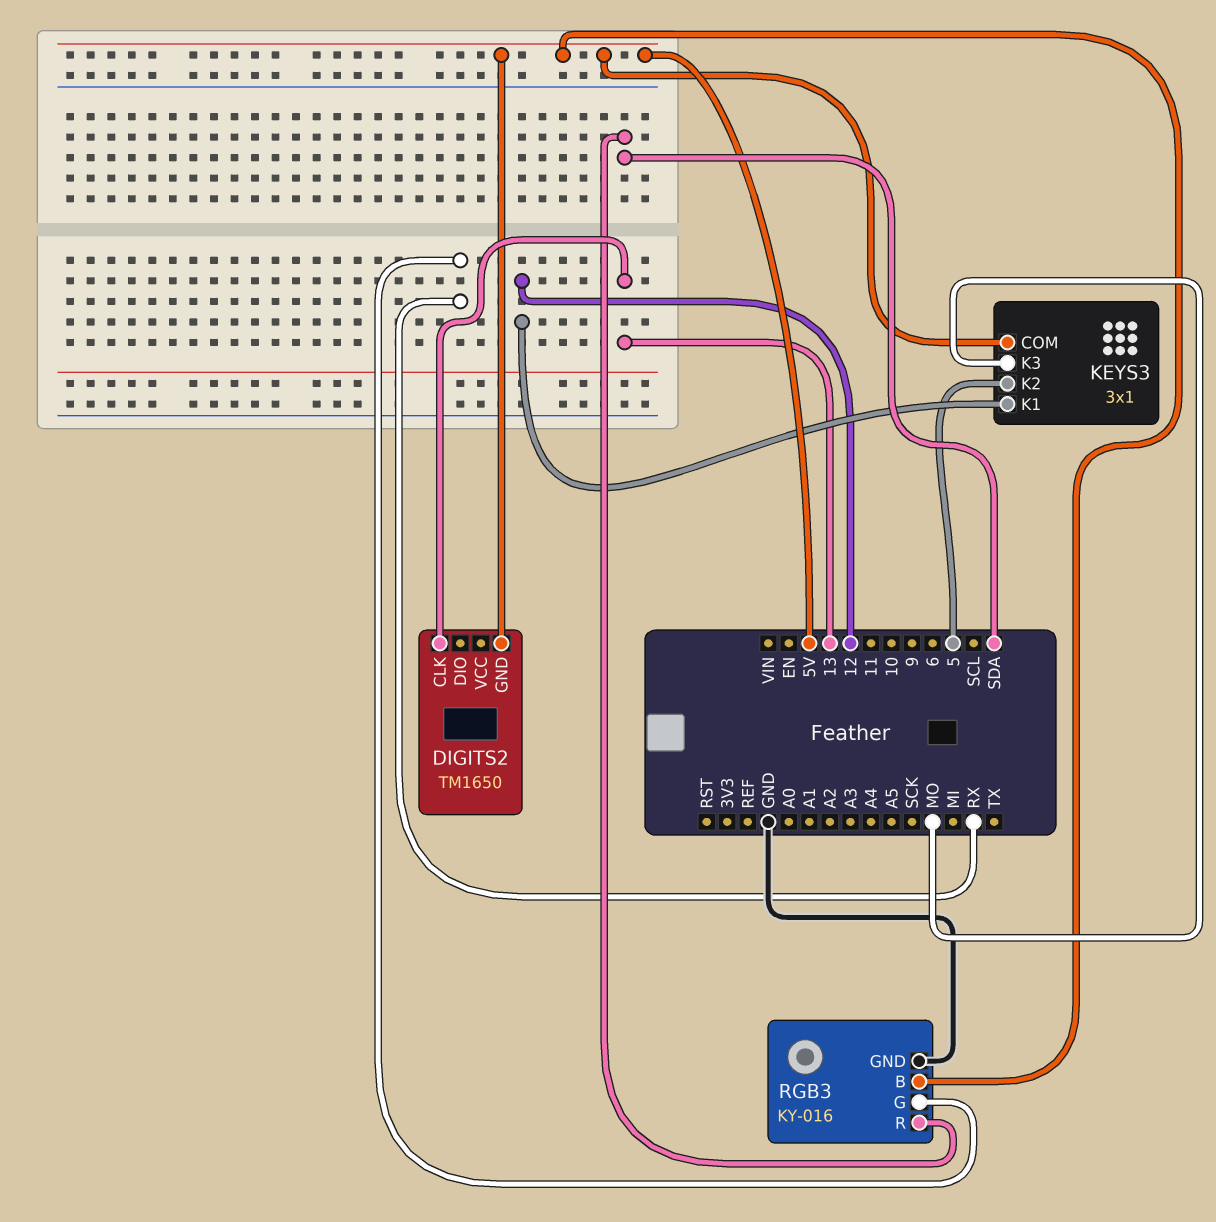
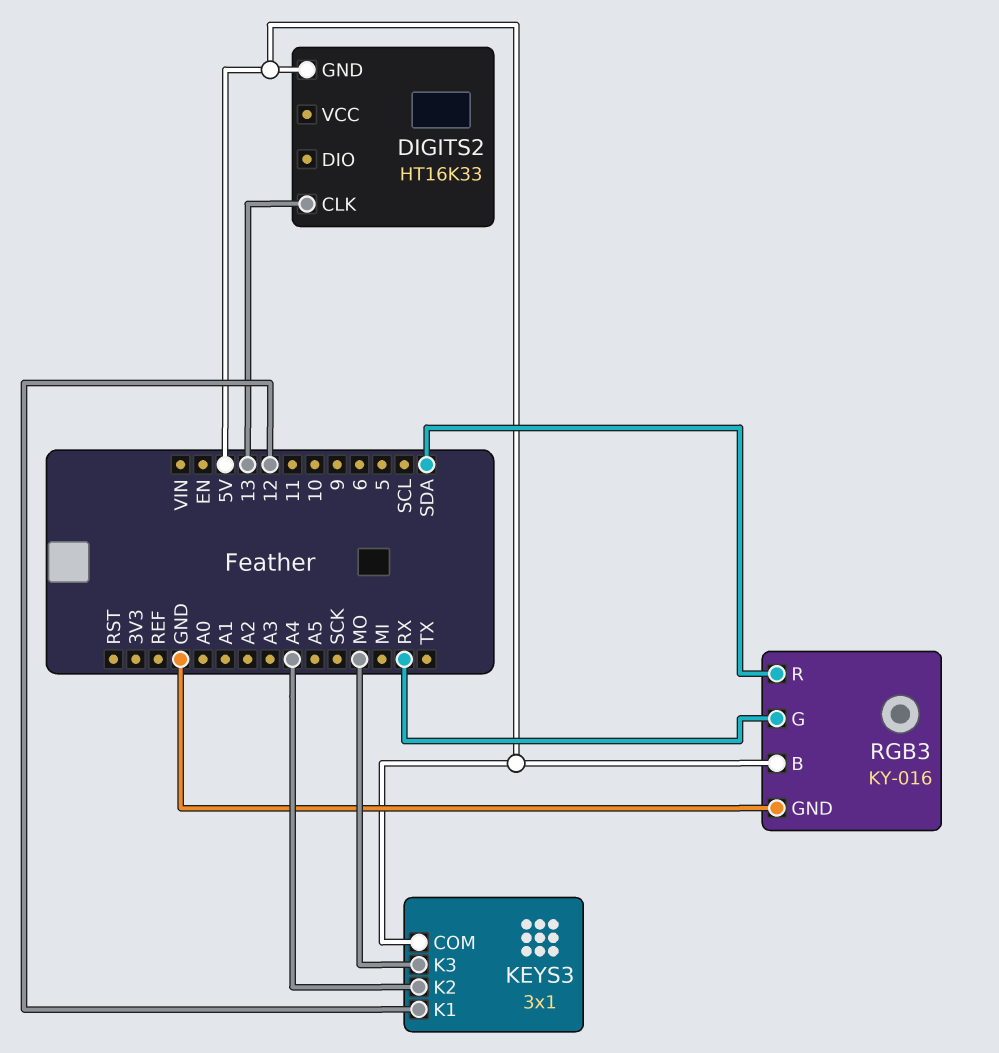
DIGITS2: TM1650 -> HT16K33
KEYS3 pin K2: 5 -> A4

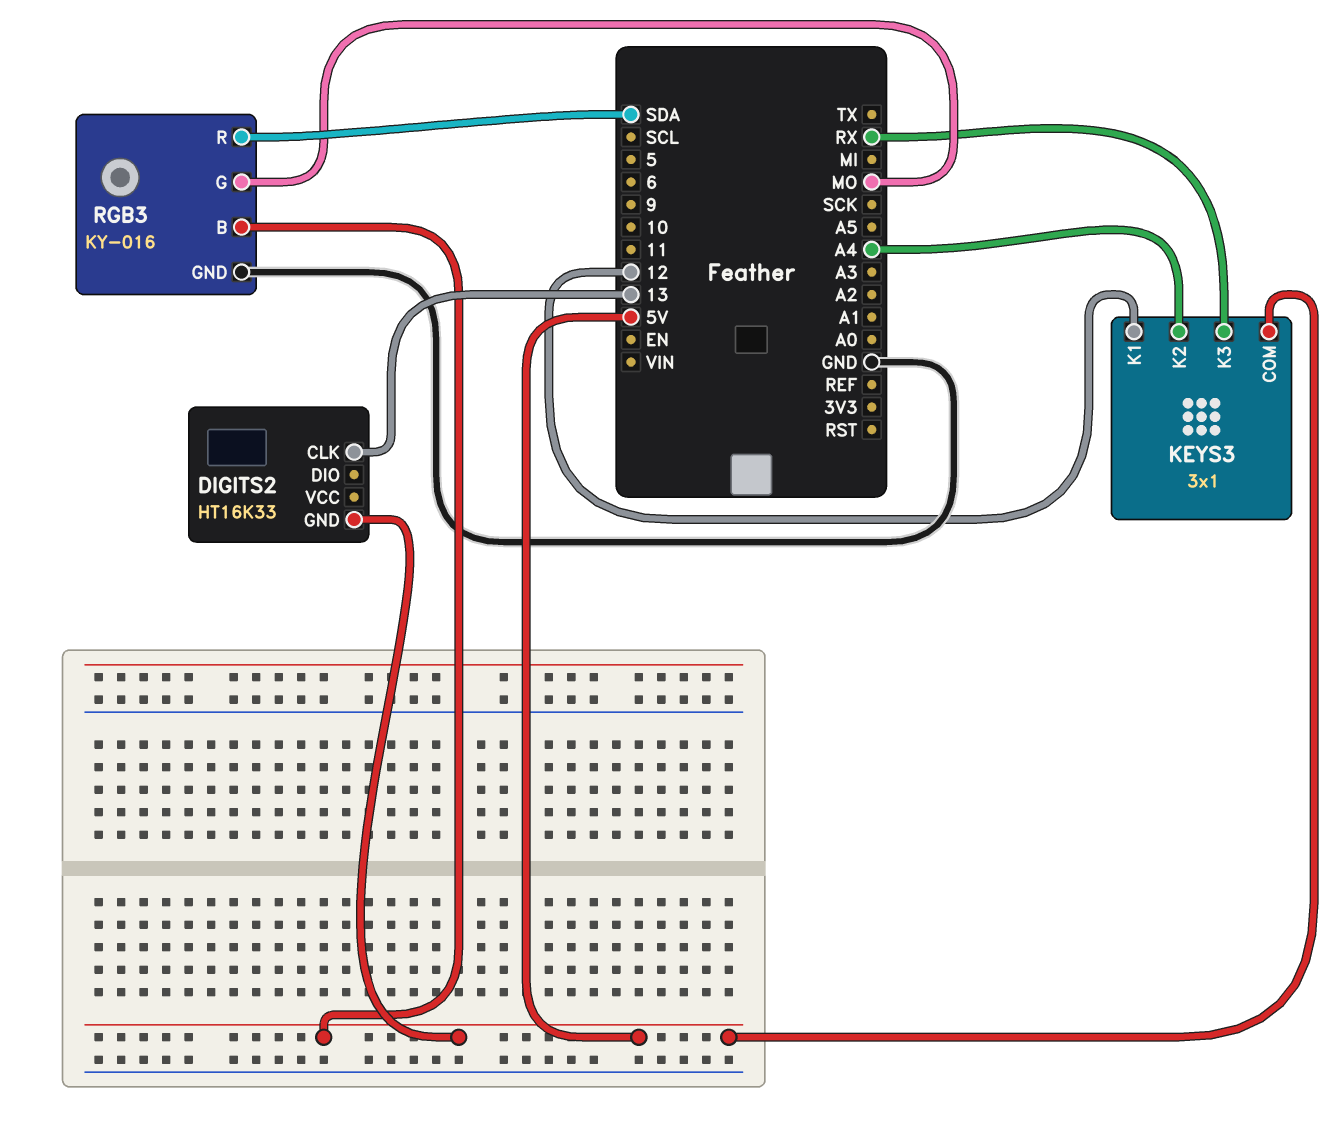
KEYS3 pin K3: MO -> RX
RGB3 pin G: RX -> MO

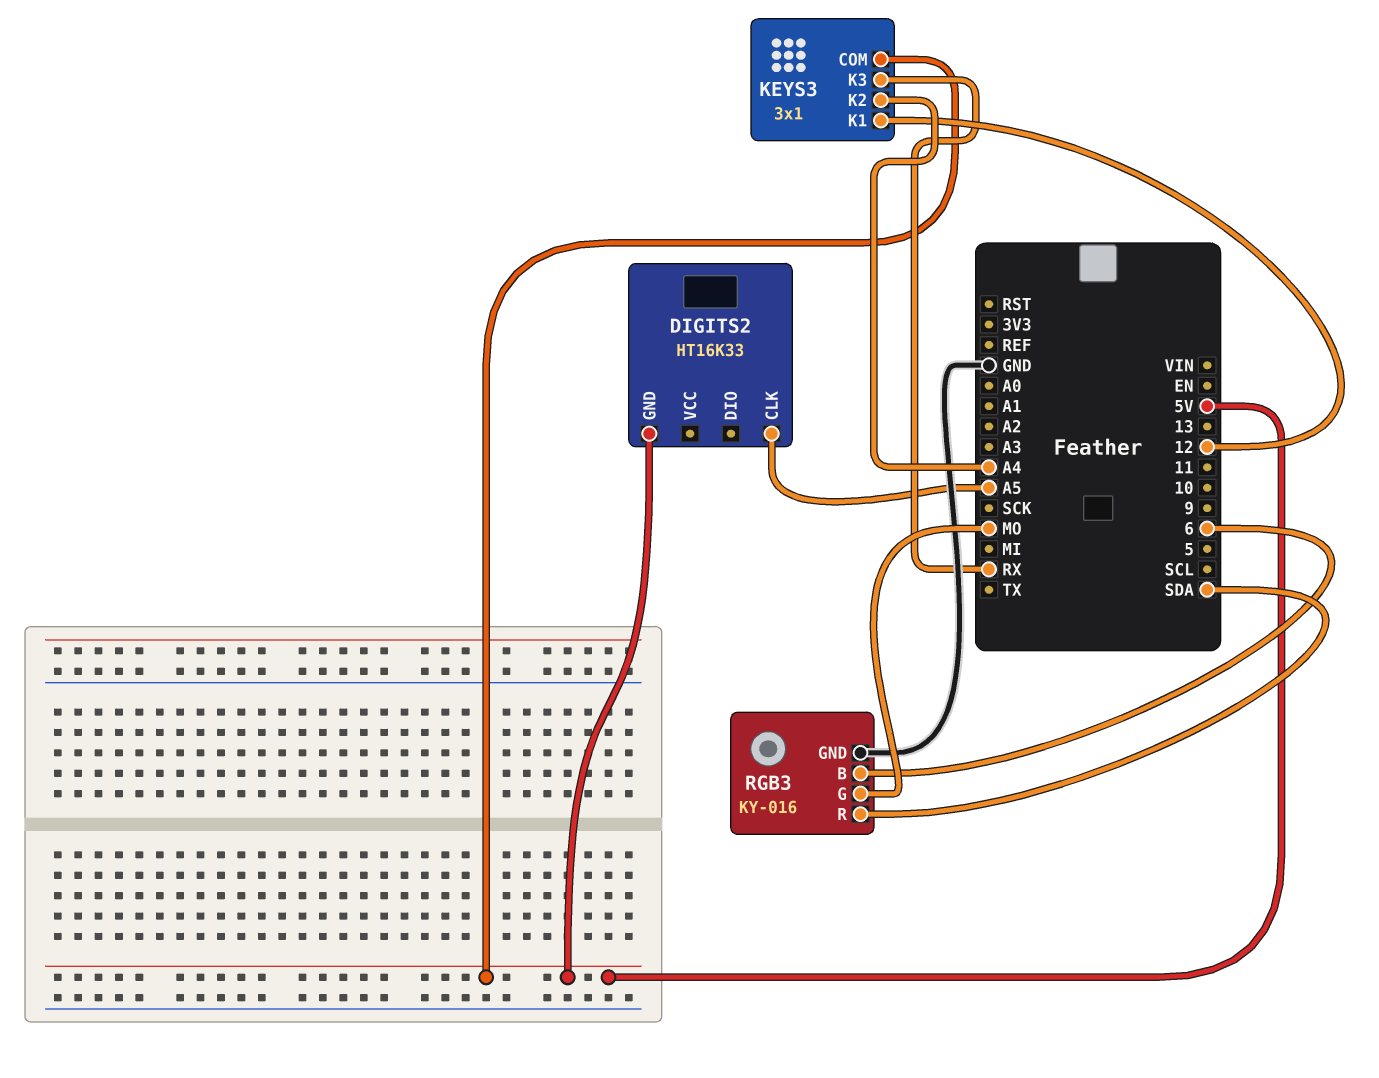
DIGITS2 pin CLK: 13 -> A5
RGB3 pin B: 5V -> 6

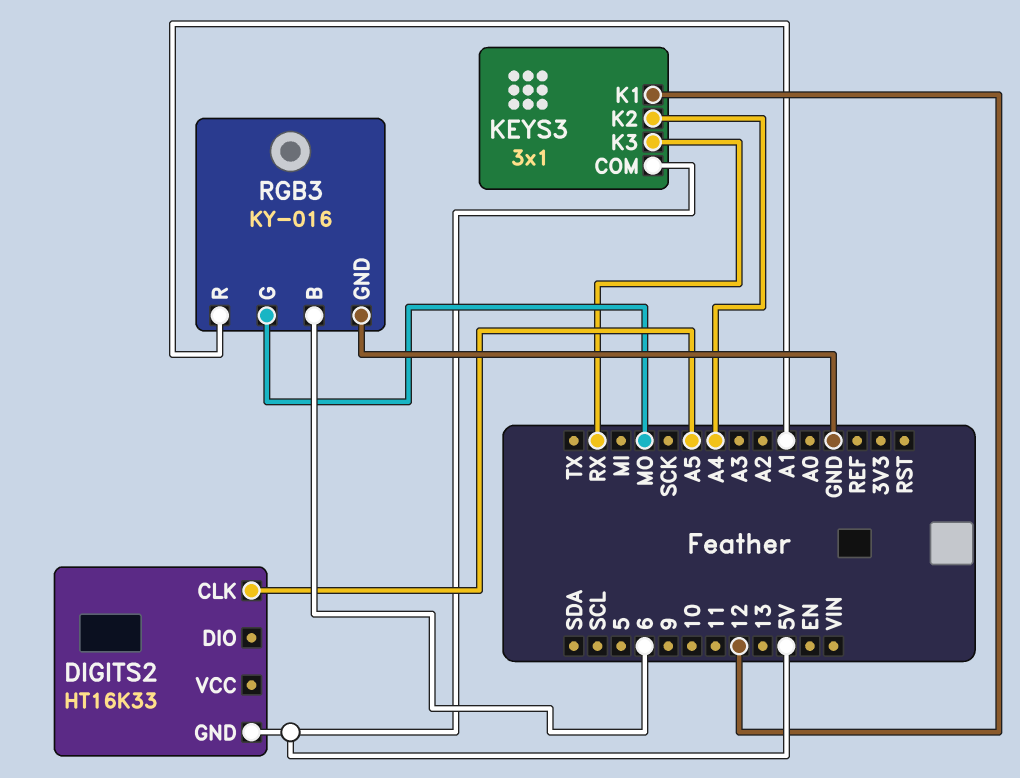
RGB3 pin R: SDA -> A1

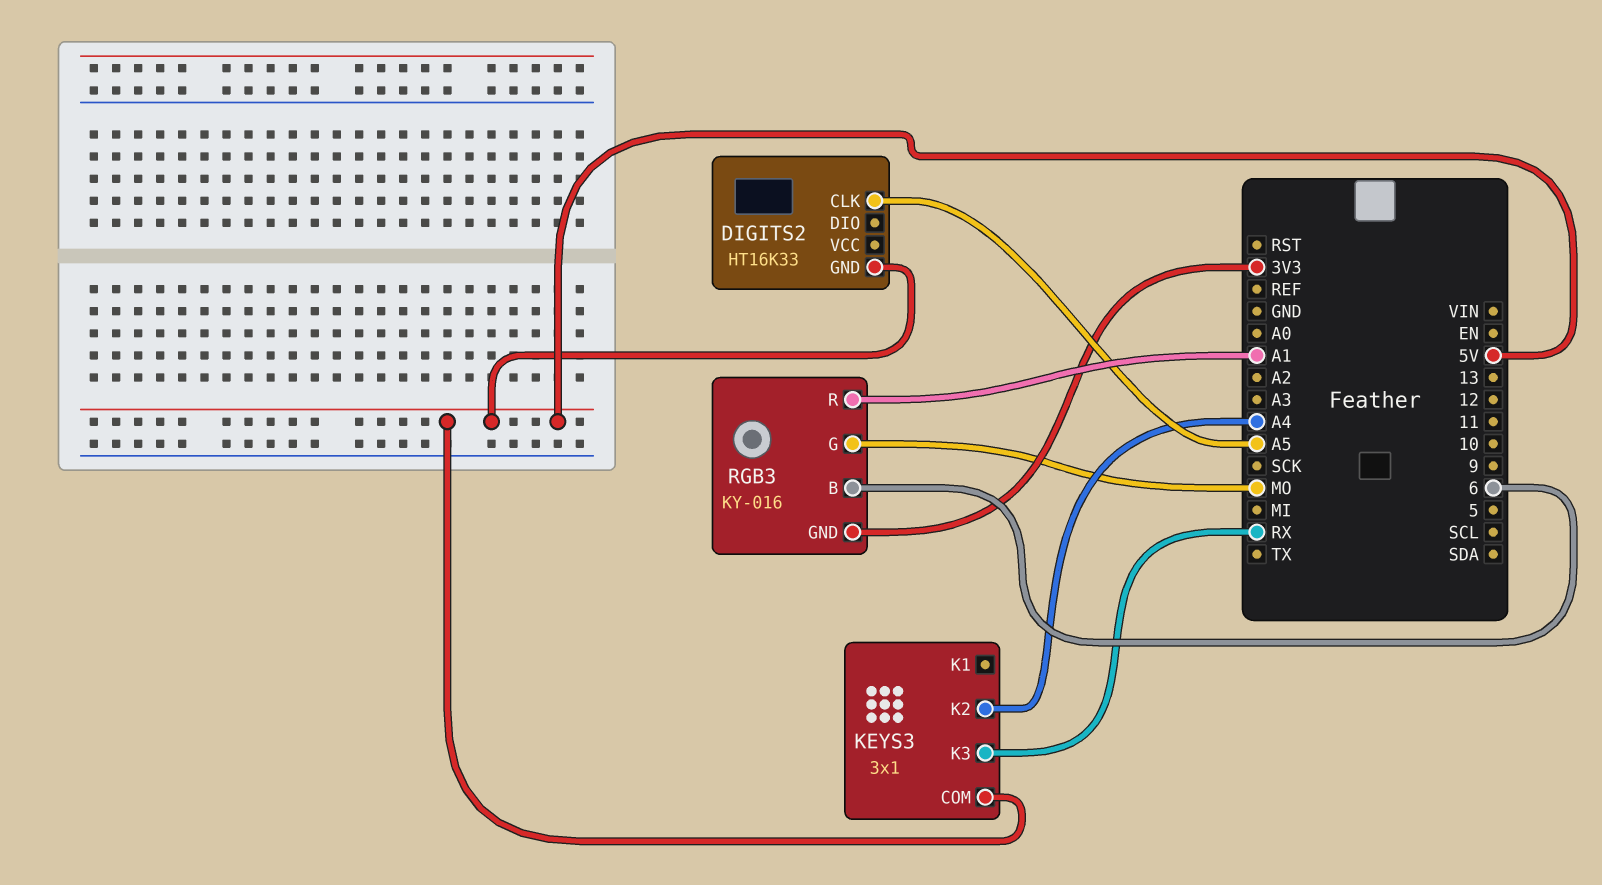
KEYS3 pin K1: 12 -> none
RGB3 pin GND: GND -> 3V3

